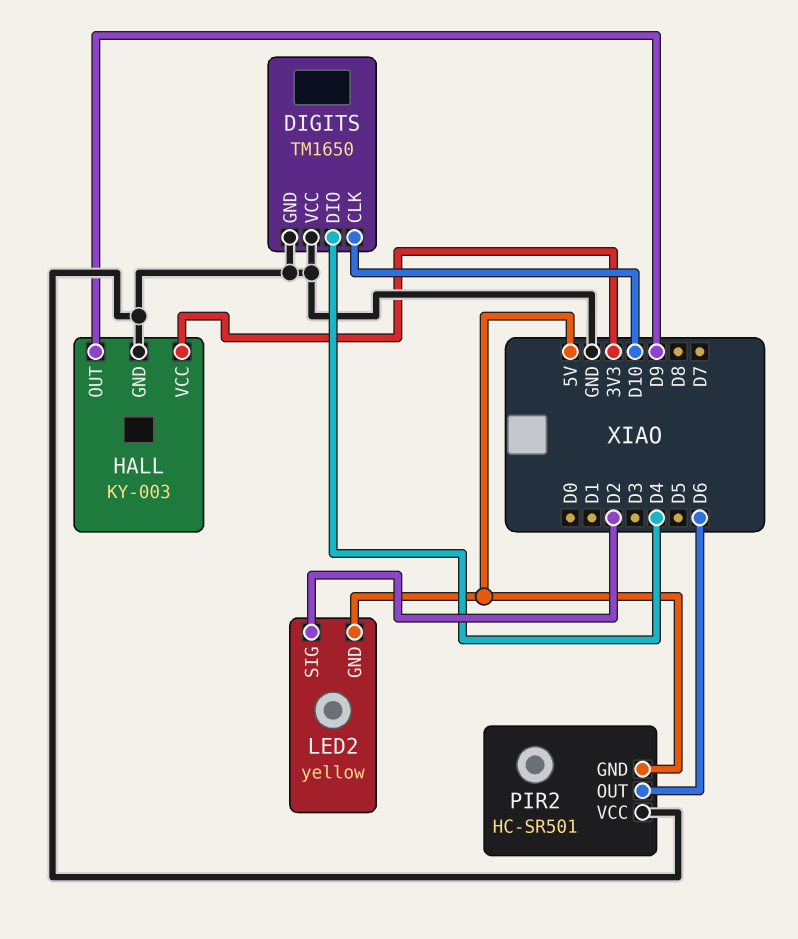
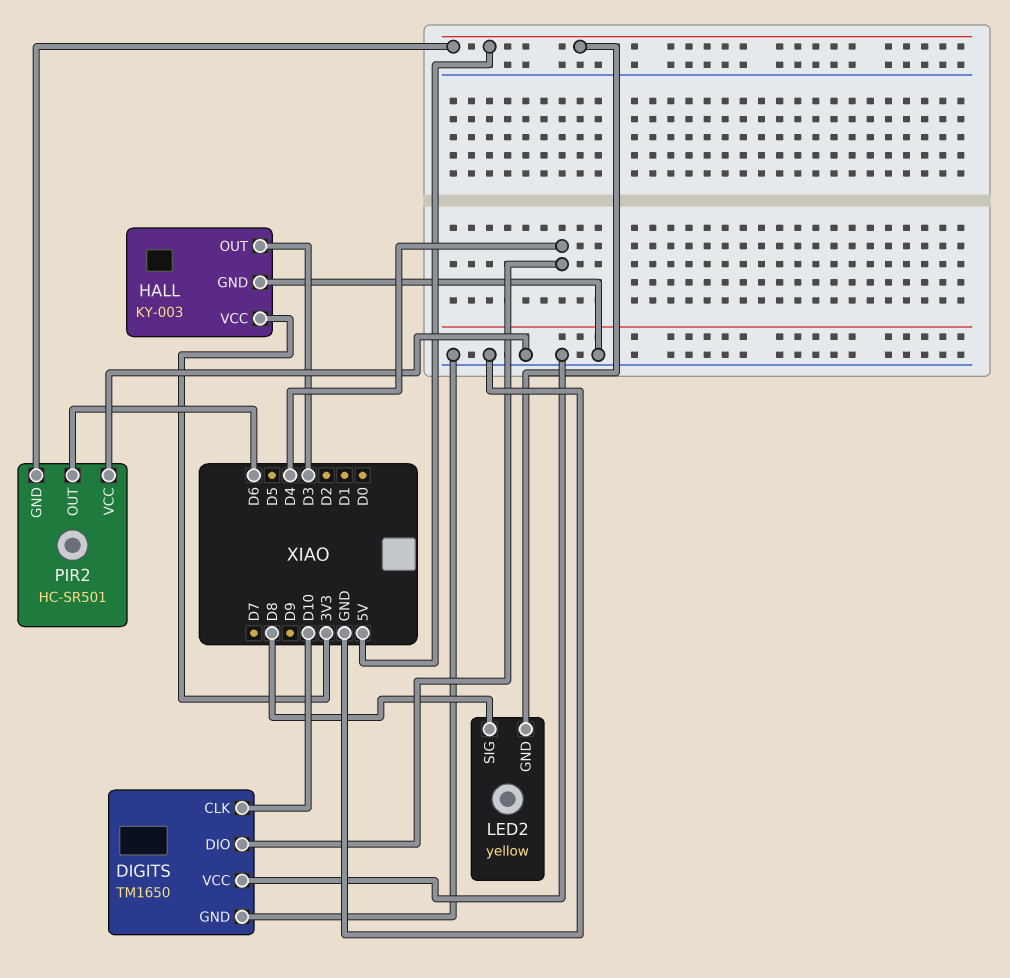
HALL pin OUT: D9 -> D3
LED2 pin SIG: D2 -> D8

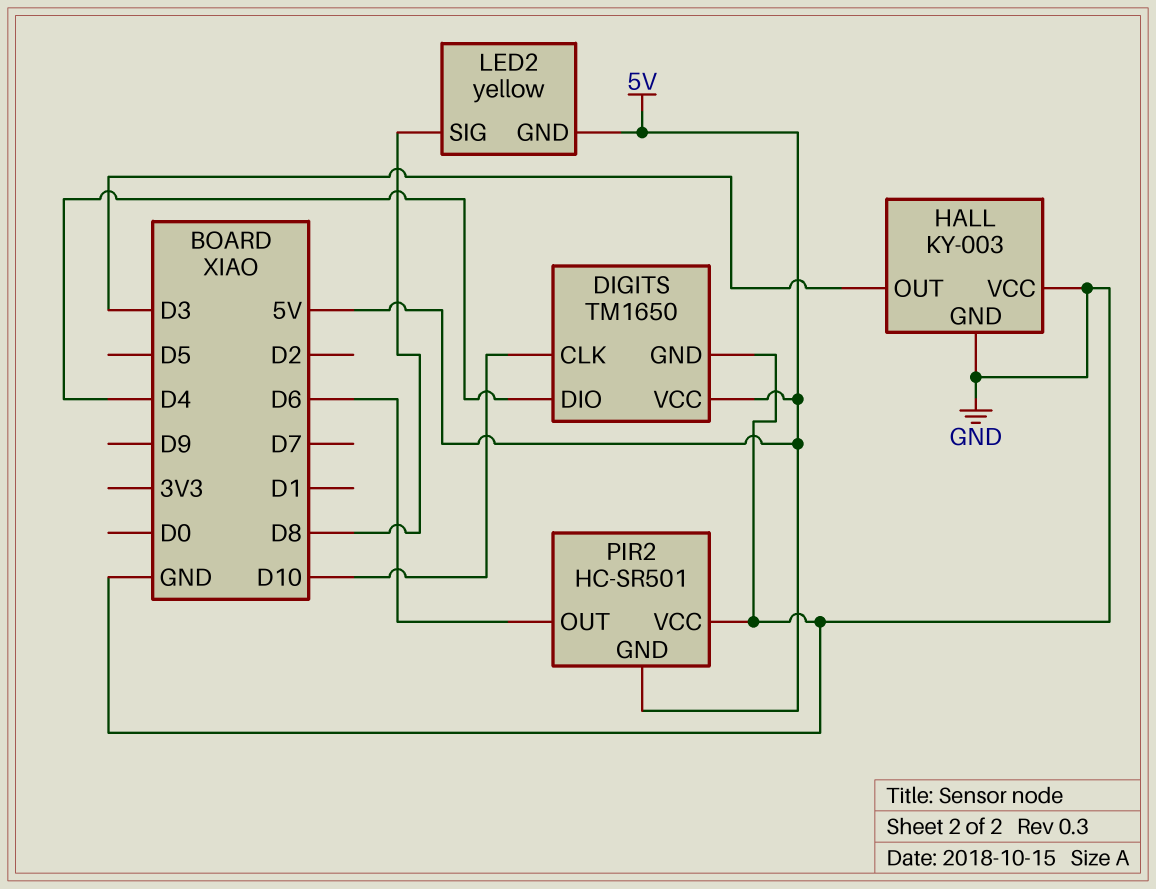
DIGITS pin VCC: GND -> 5V
HALL pin VCC: 3V3 -> GND

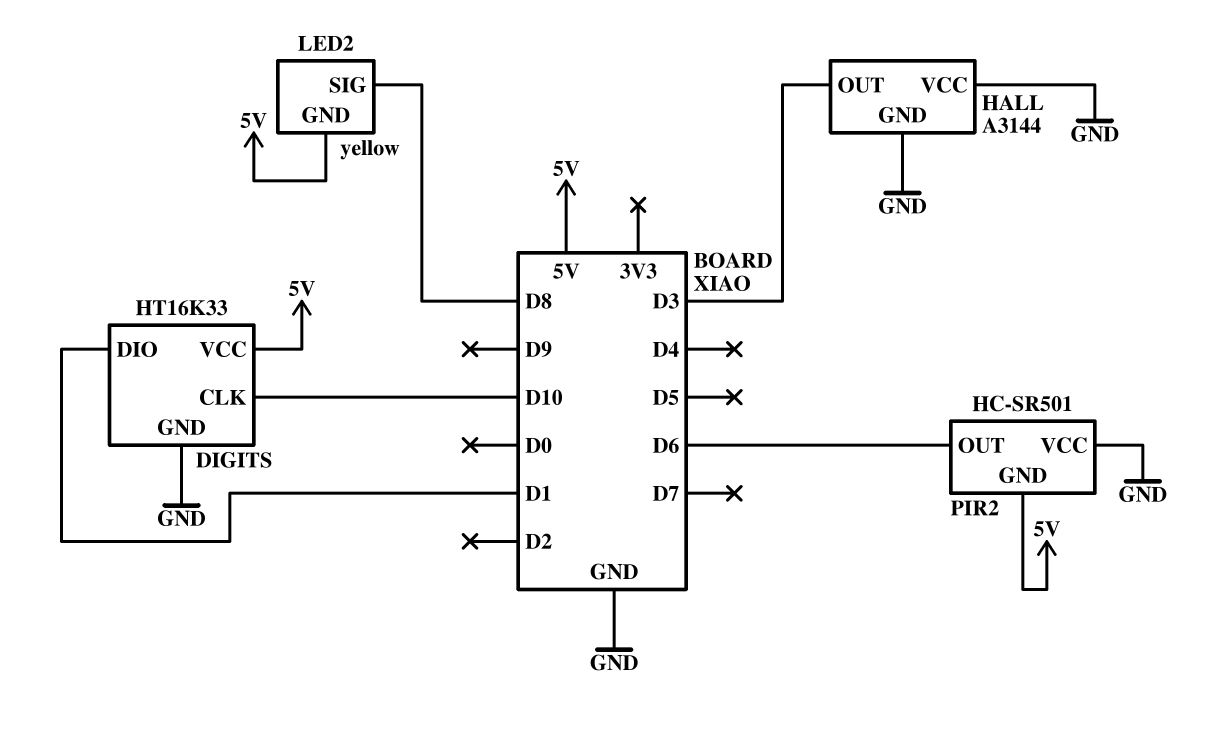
DIGITS: TM1650 -> HT16K33
DIGITS pin DIO: D4 -> D1
HALL: KY-003 -> A3144

